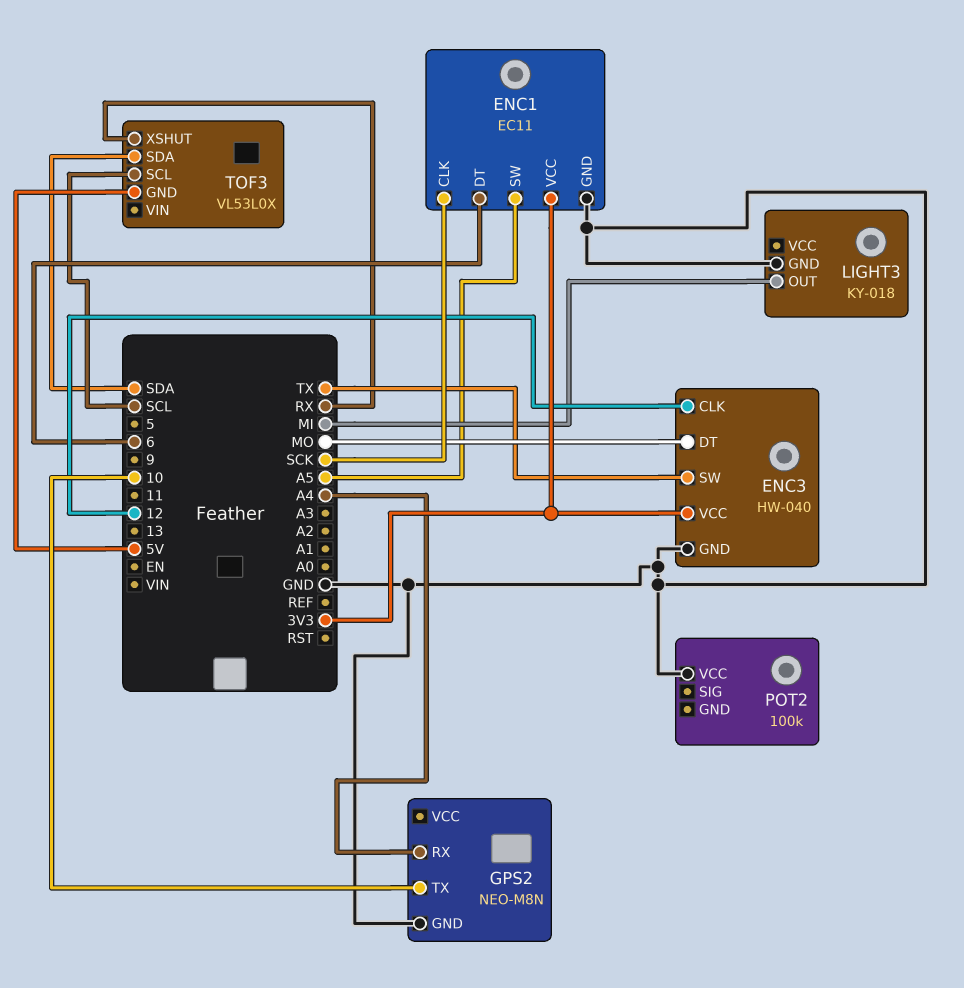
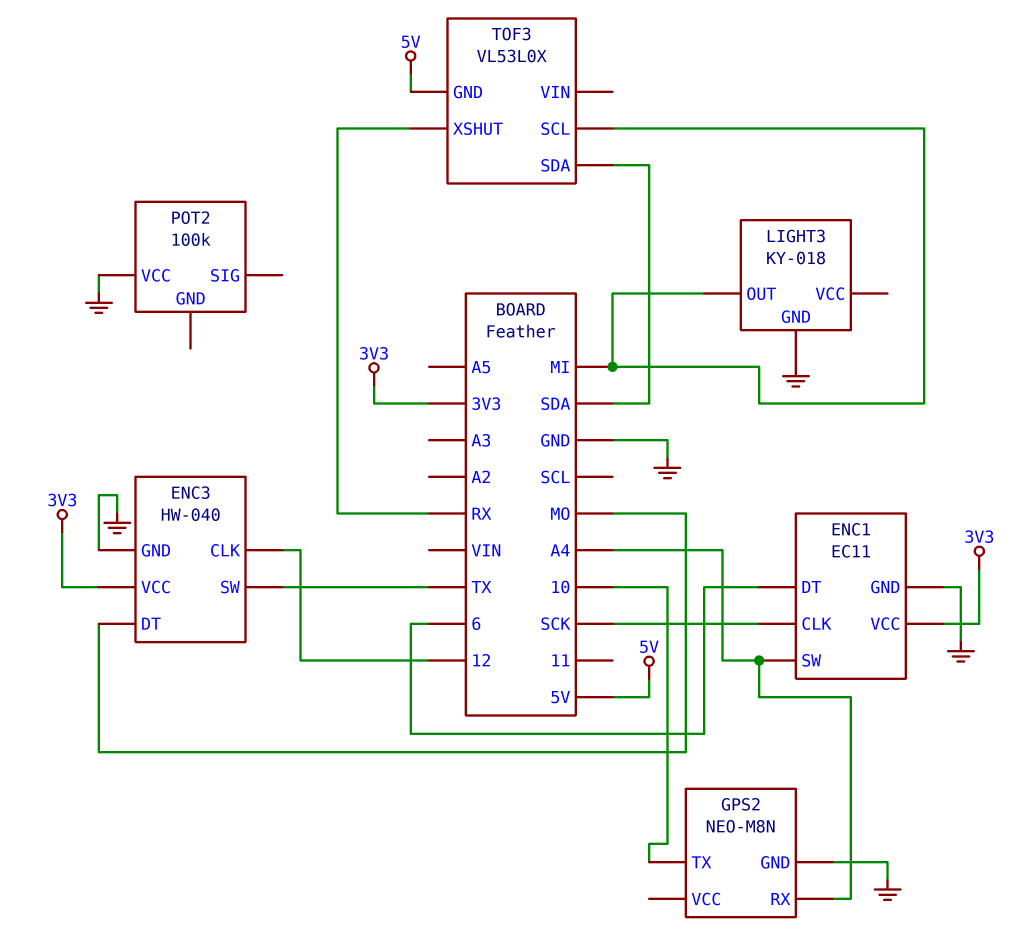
ENC1 pin SW: A5 -> A4
TOF3 pin SCL: SCL -> MI

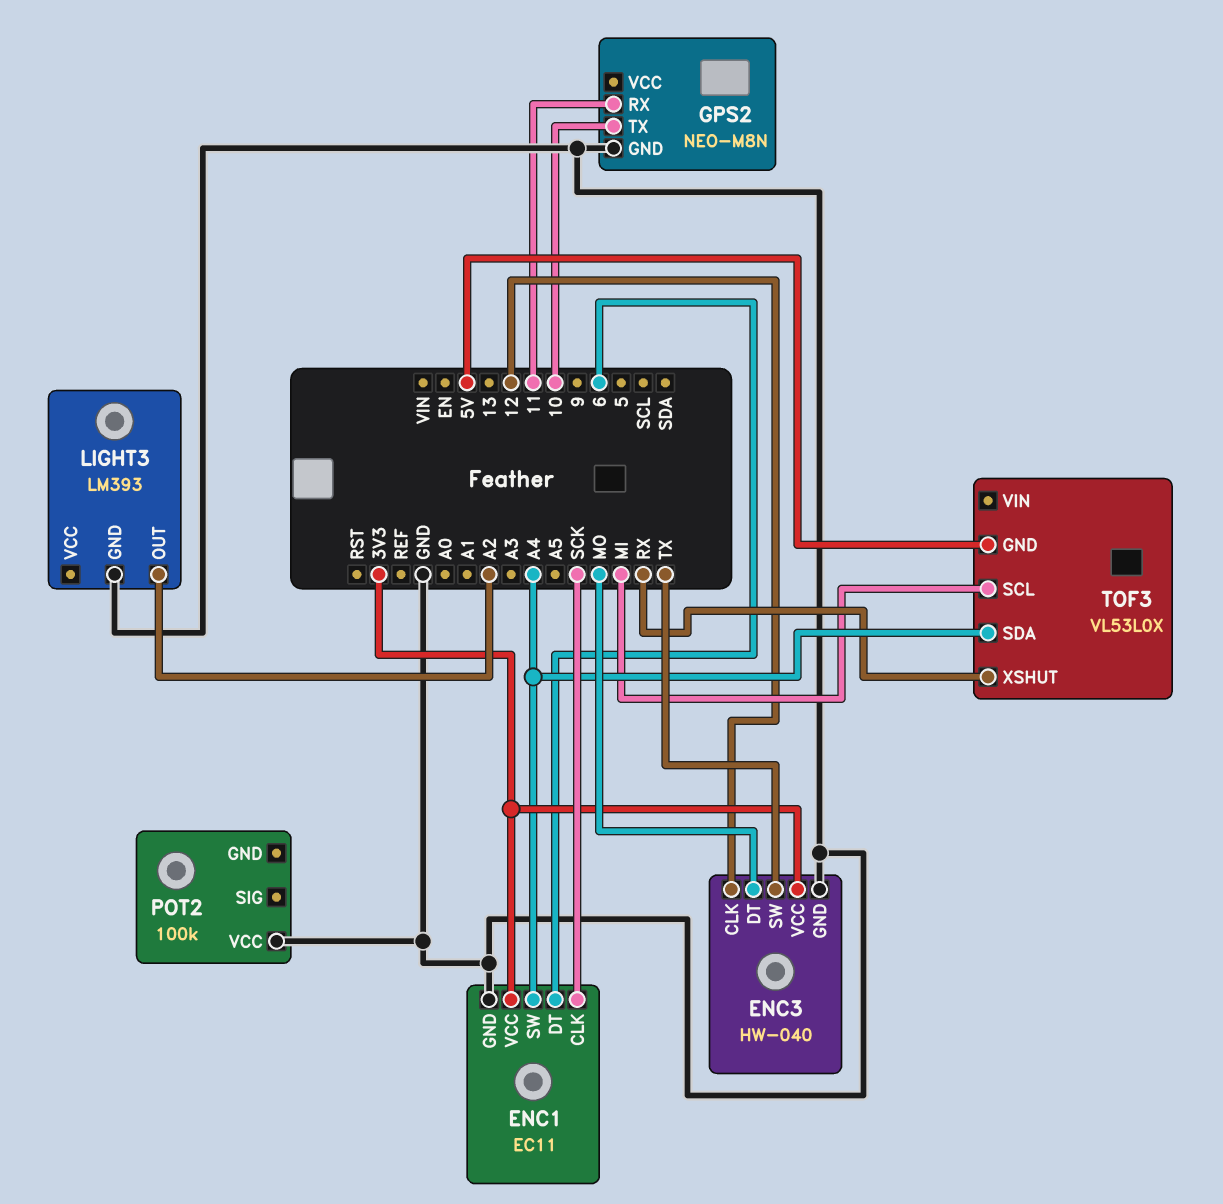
GPS2 pin RX: A4 -> 11
LIGHT3: KY-018 -> LM393
LIGHT3 pin OUT: MI -> A2
TOF3 pin SDA: SDA -> A4

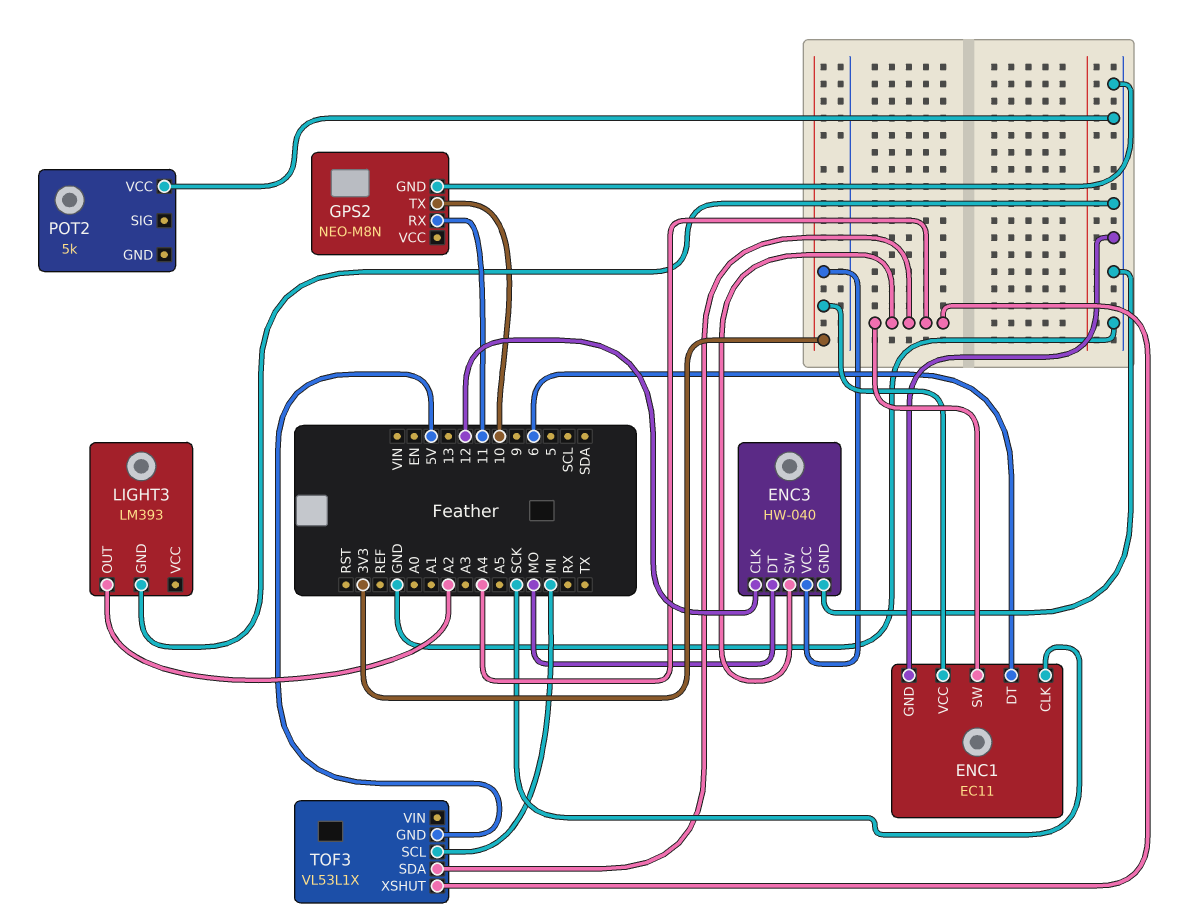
ENC3 pin SW: TX -> A4
POT2: 100k -> 5k
TOF3: VL53L0X -> VL53L1X
TOF3 pin XSHUT: RX -> A4

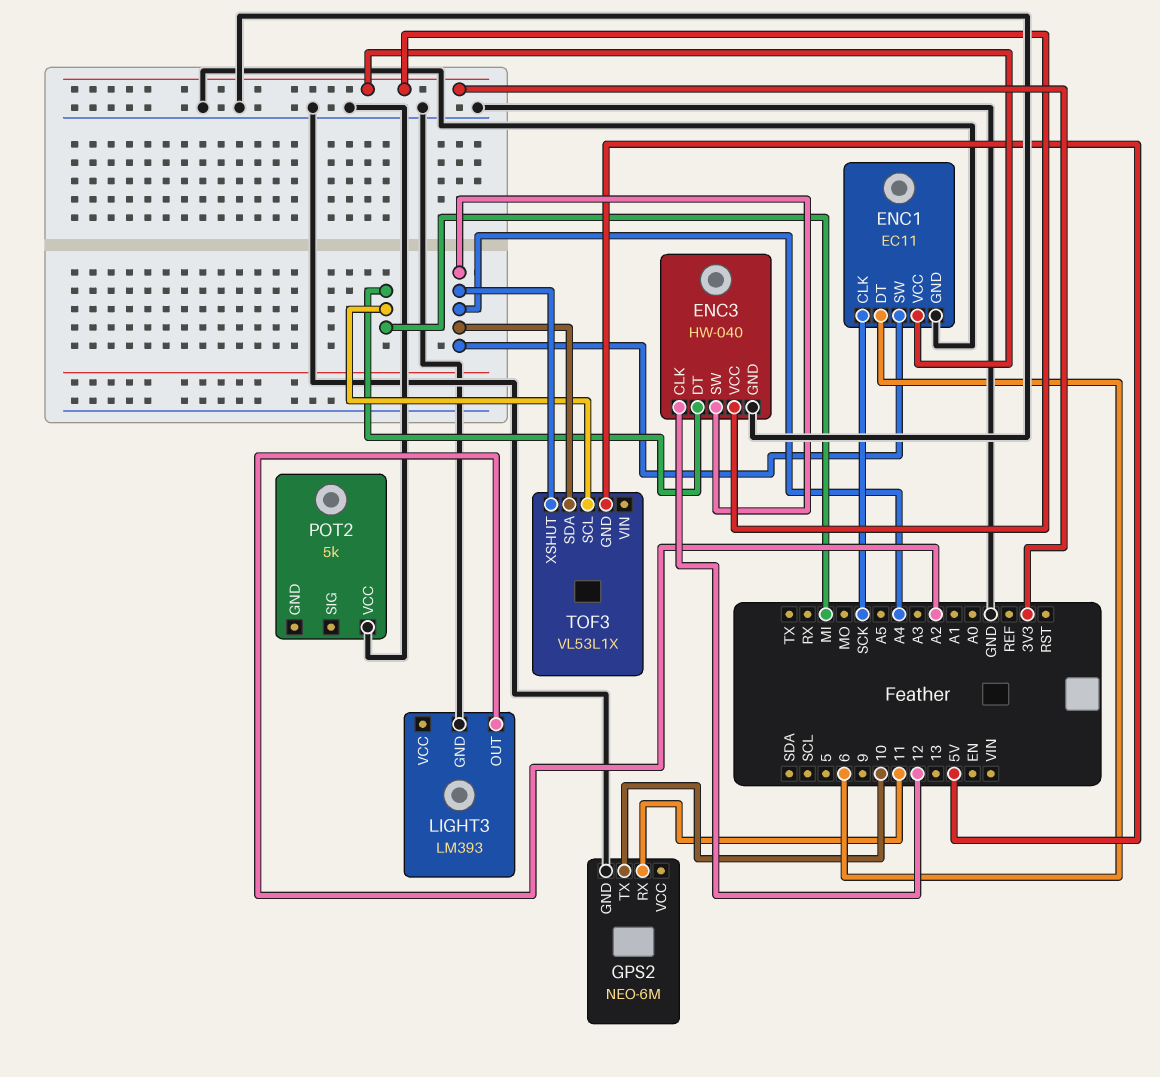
ENC3 pin DT: MO -> MI
GPS2: NEO-M8N -> NEO-6M

